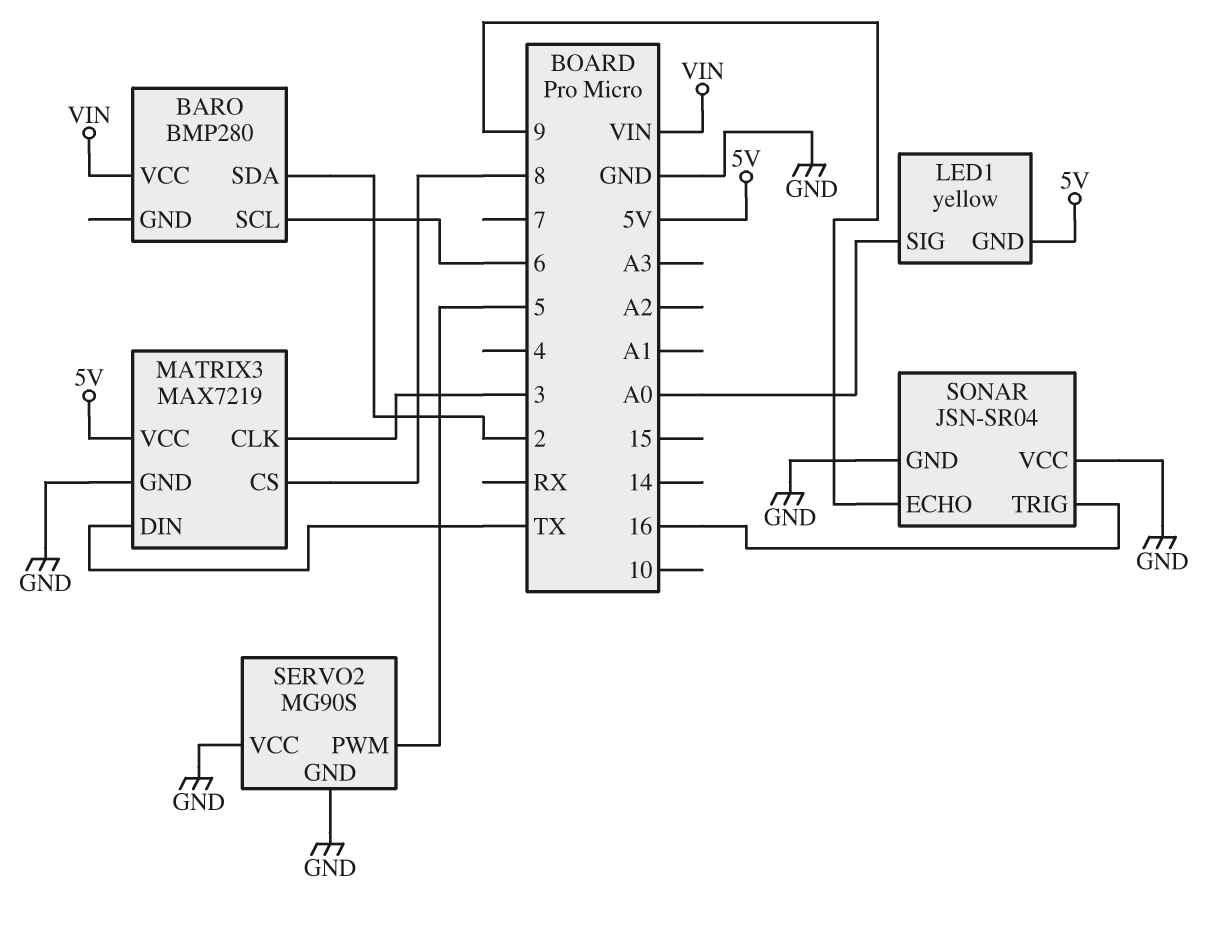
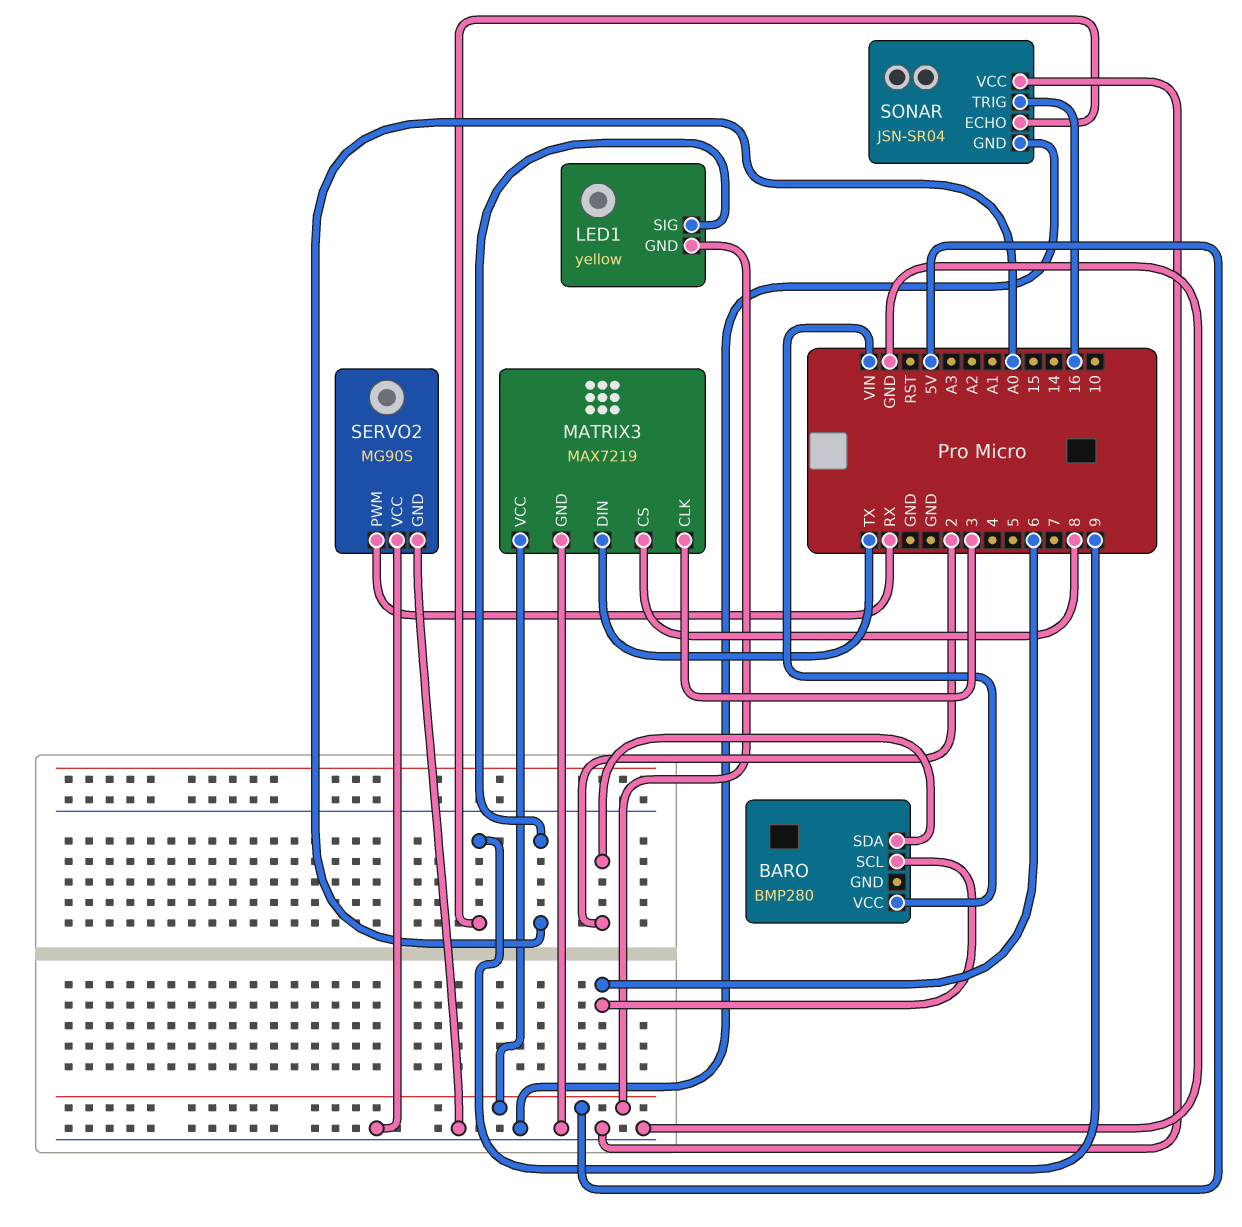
SERVO2 pin PWM: 5 -> RX

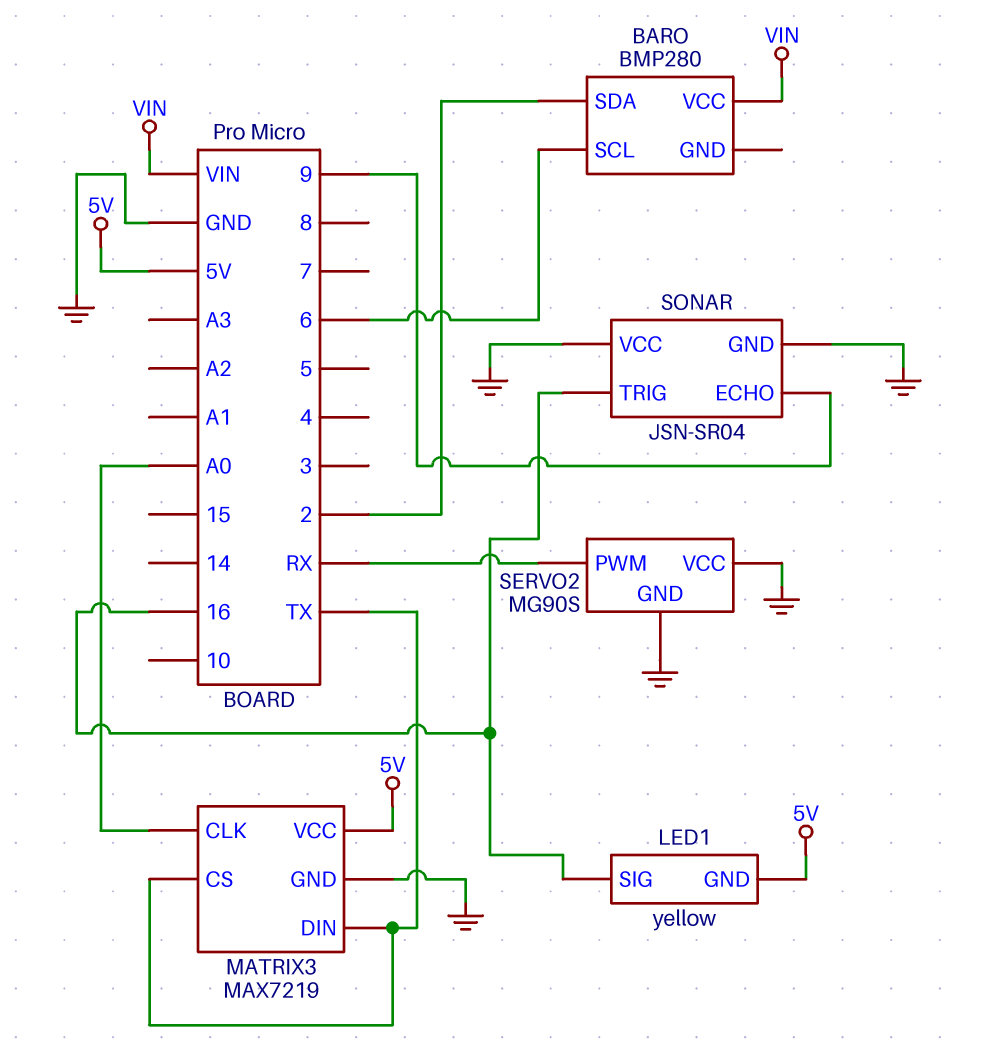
LED1 pin SIG: A0 -> 16
MATRIX3 pin CLK: 3 -> A0
MATRIX3 pin CS: 8 -> TX

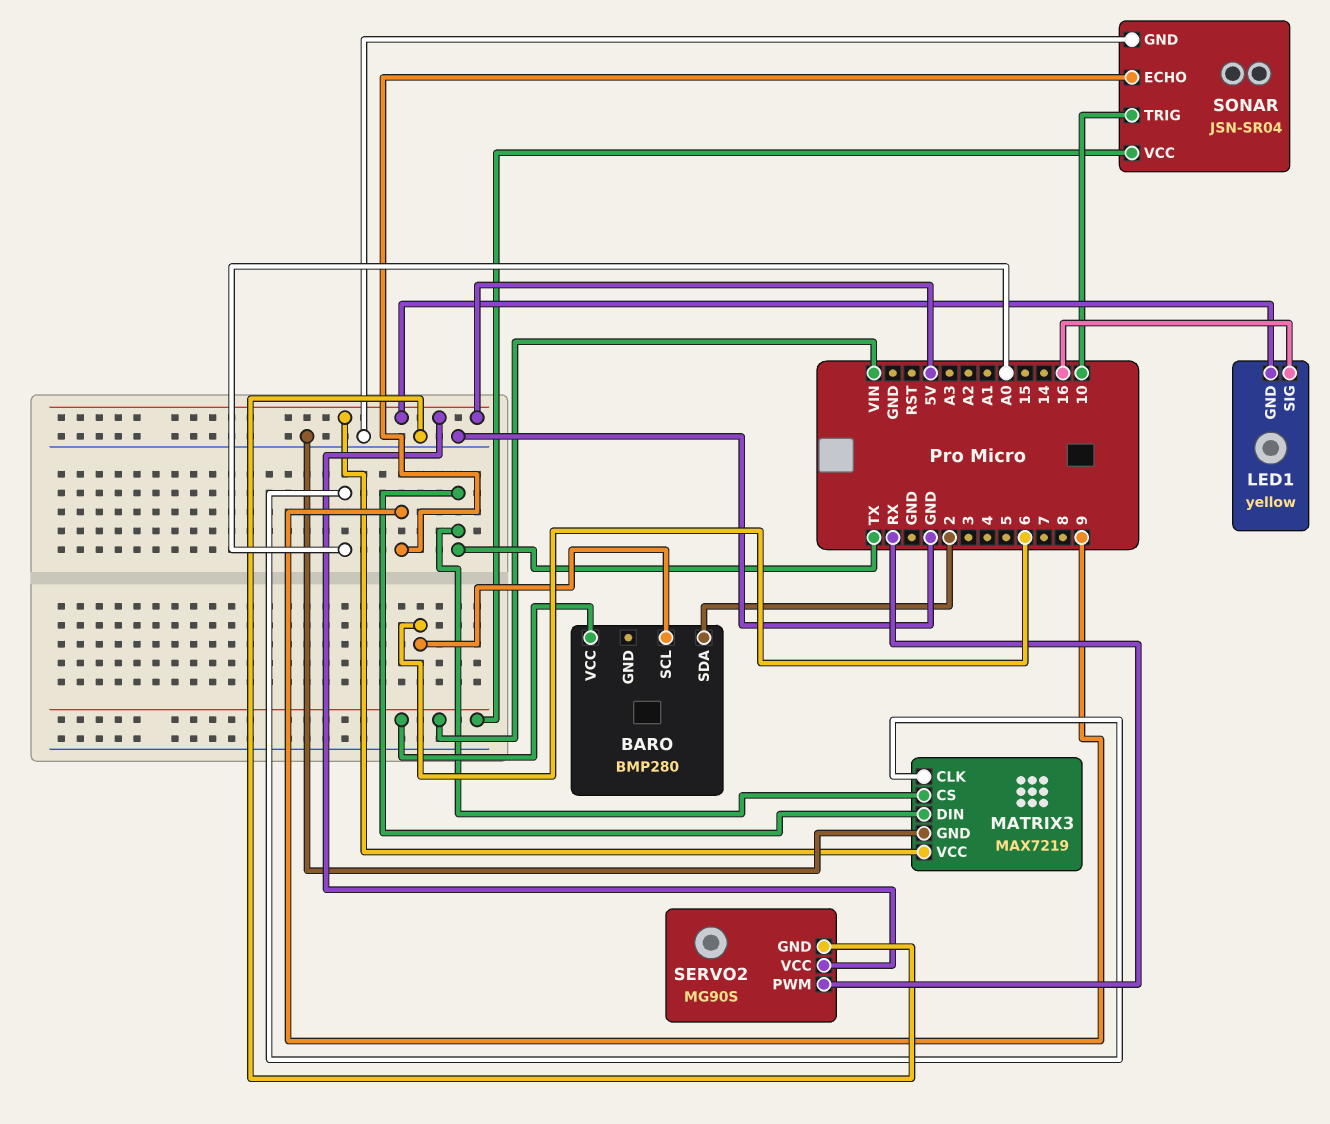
SERVO2 pin VCC: GND -> 5V
SONAR pin TRIG: 16 -> 10
SONAR pin VCC: GND -> VIN

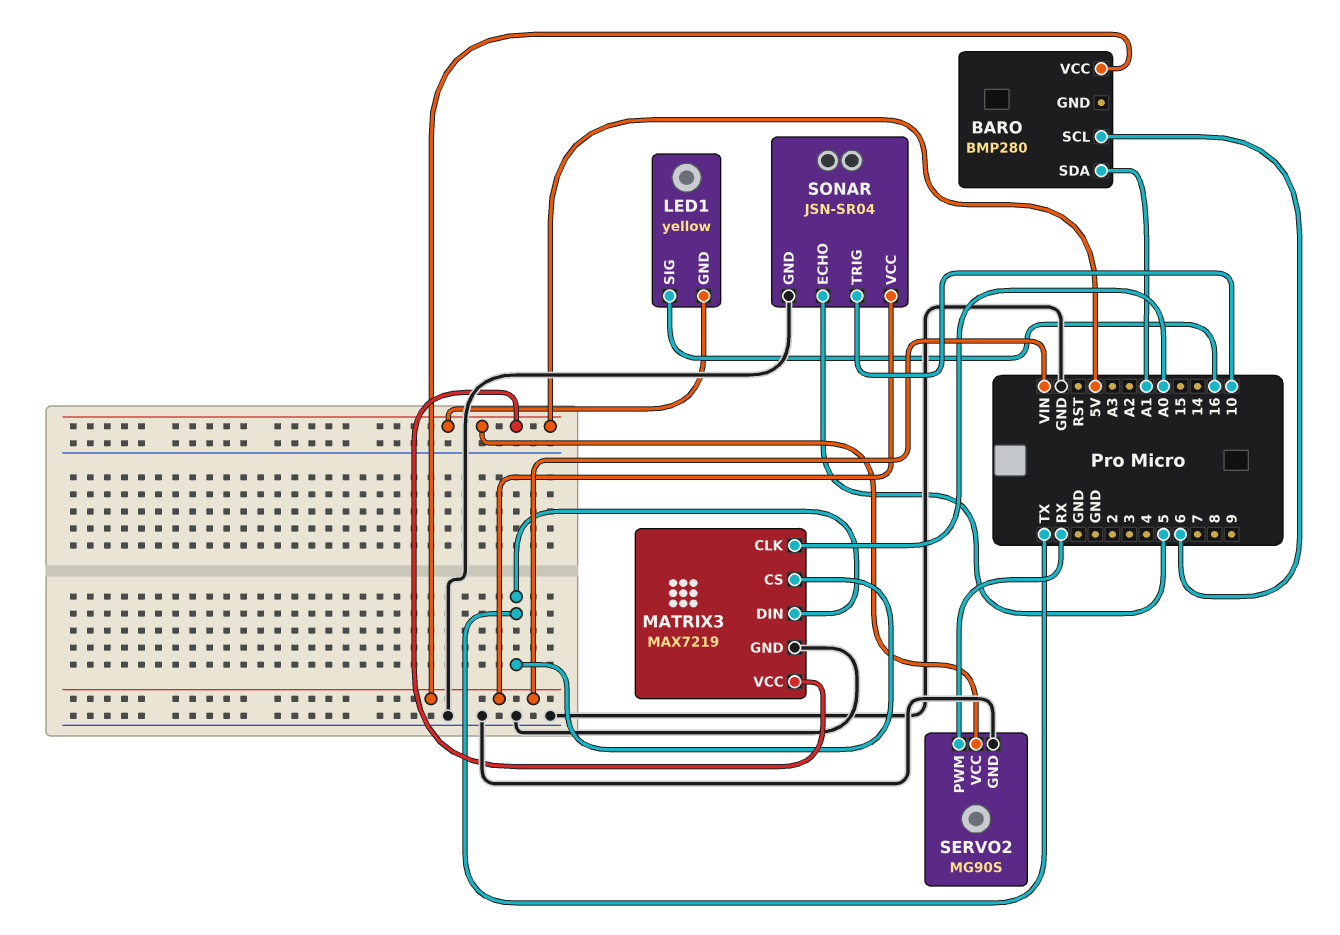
BARO pin SDA: 2 -> A1
SONAR pin ECHO: 9 -> 5

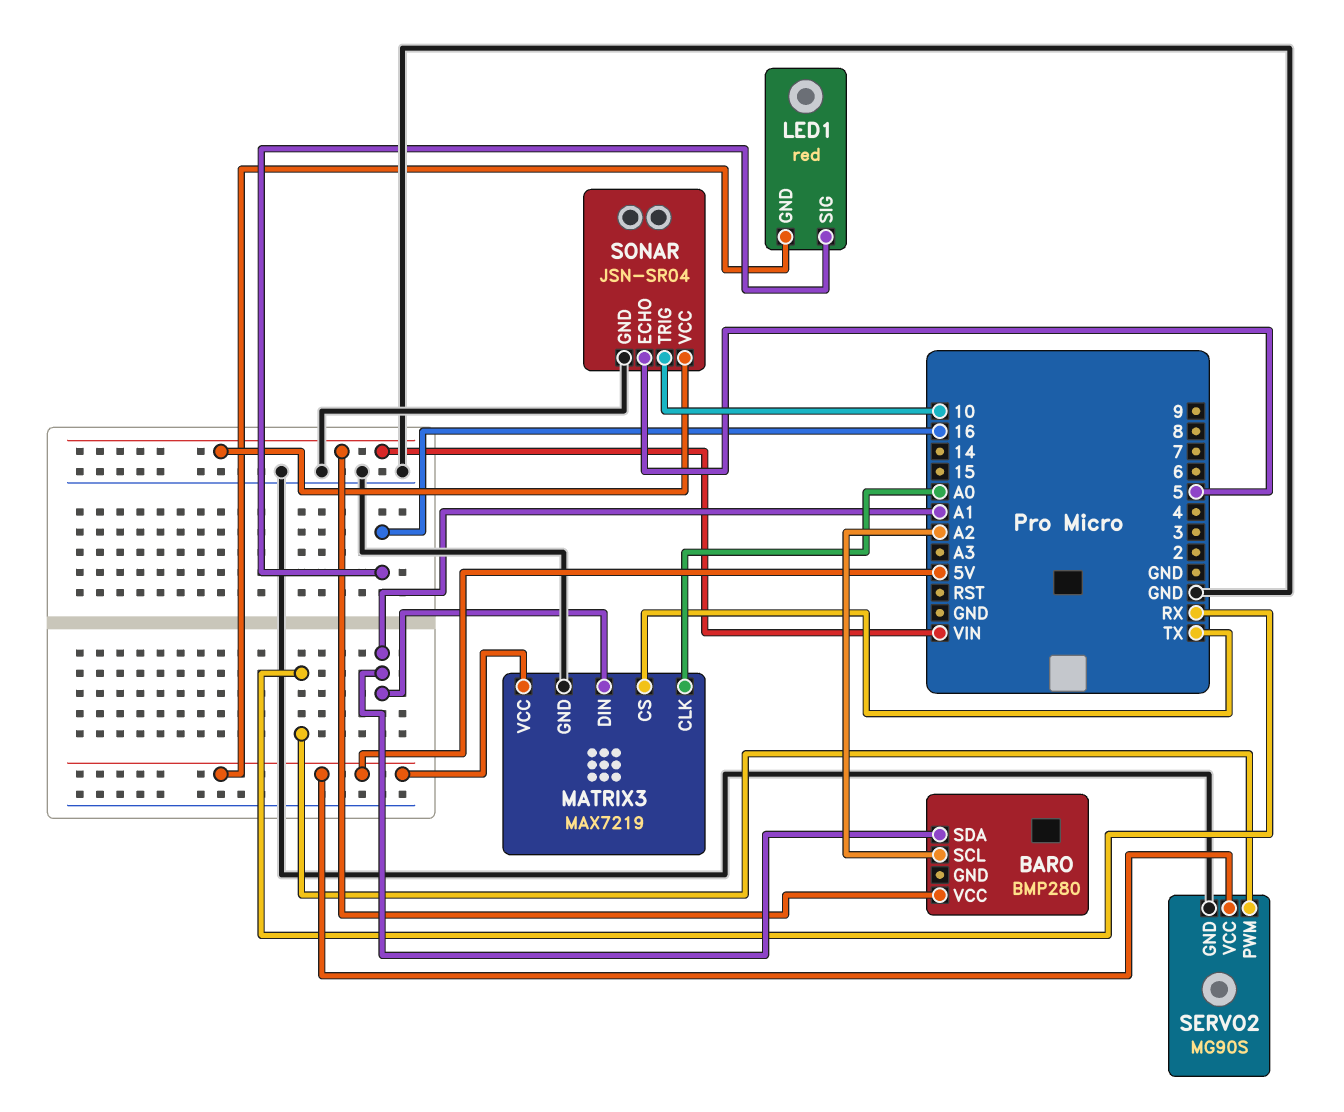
BARO pin SCL: 6 -> A2
LED1: yellow -> red
MATRIX3 pin DIN: TX -> A1

